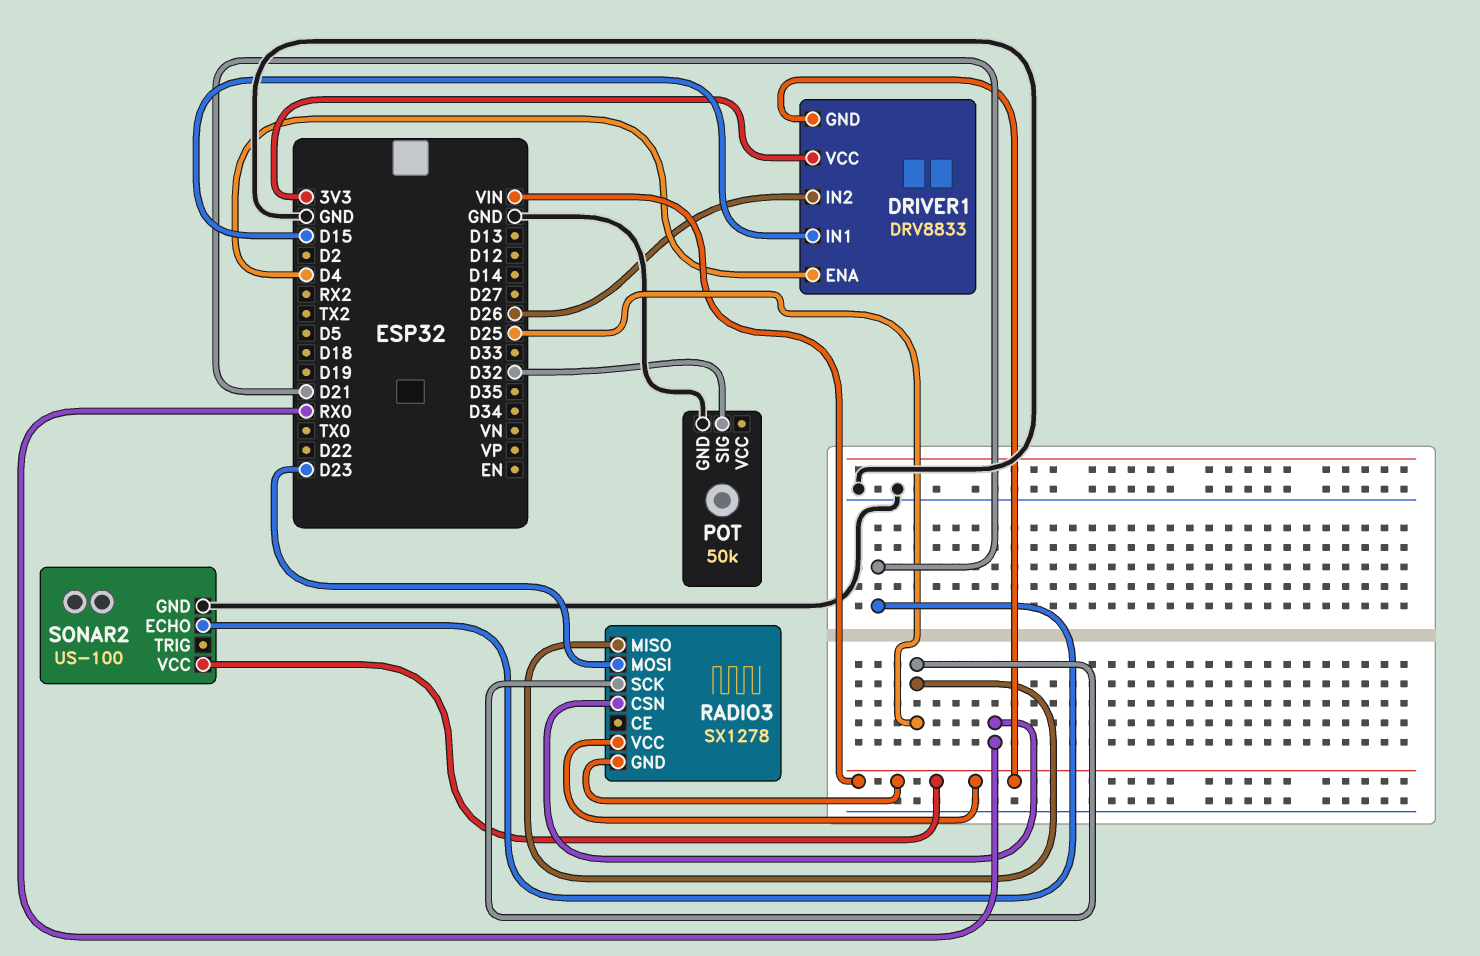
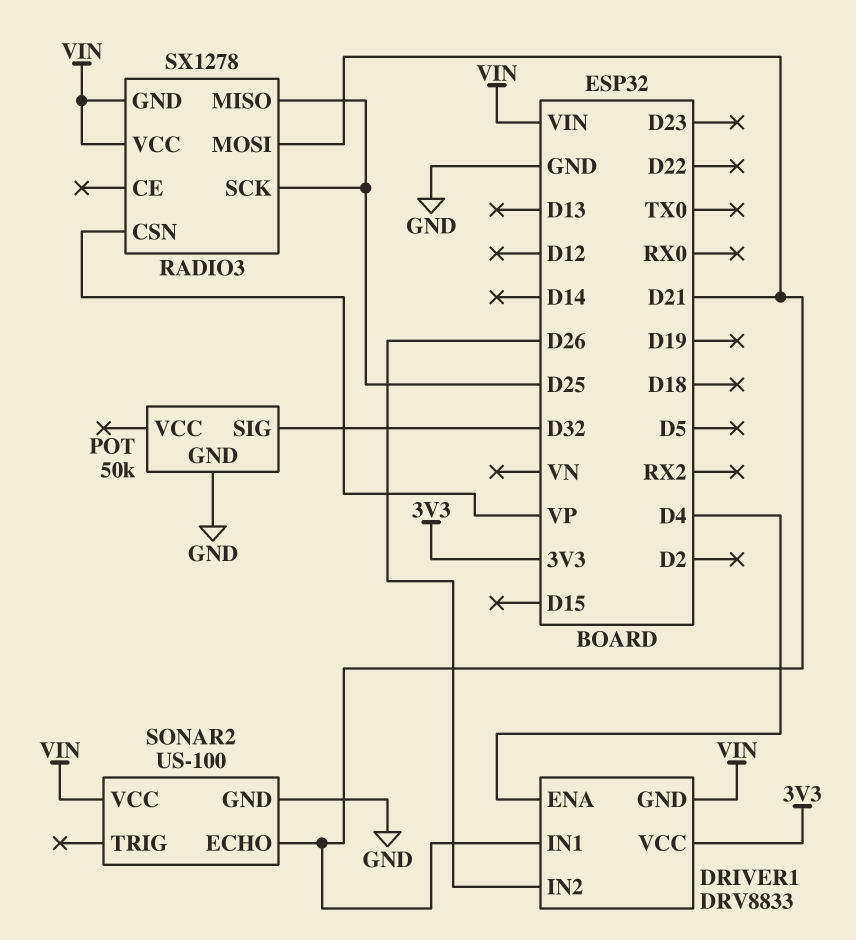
DRIVER1 pin IN1: D15 -> D21
RADIO3 pin CSN: RX0 -> VP
RADIO3 pin MOSI: D23 -> D21

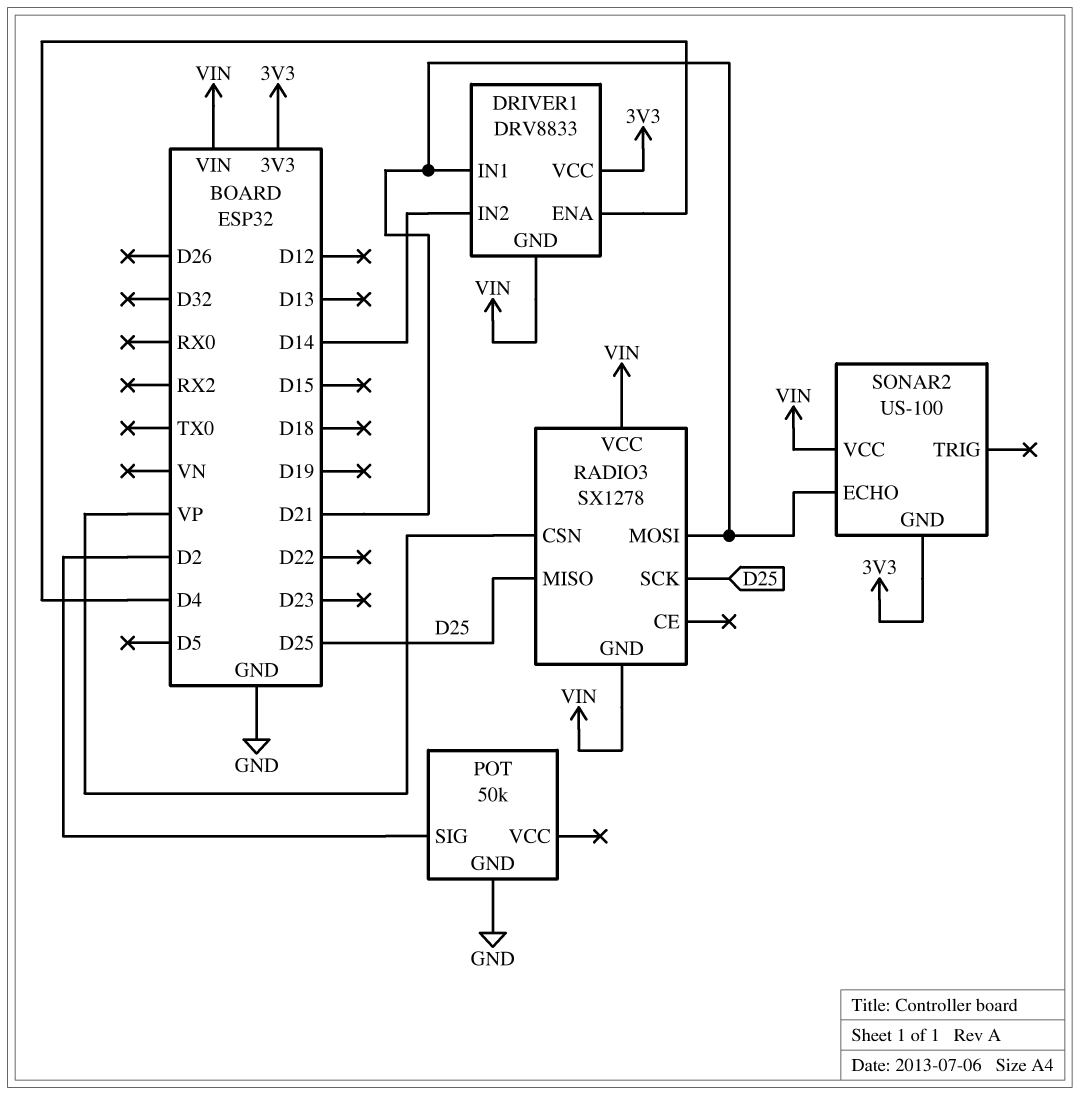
DRIVER1 pin IN2: D26 -> D14
POT pin SIG: D32 -> D2
SONAR2 pin GND: GND -> 3V3

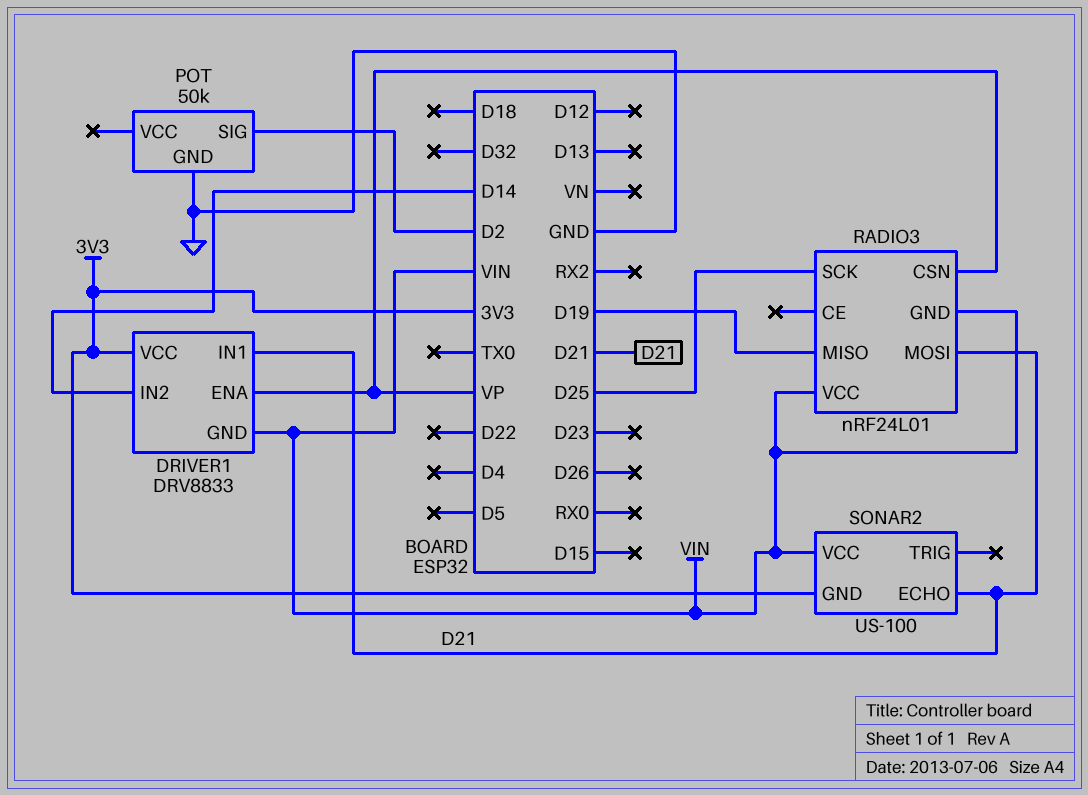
DRIVER1 pin ENA: D4 -> VP
RADIO3: SX1278 -> nRF24L01
RADIO3 pin MISO: D25 -> D19

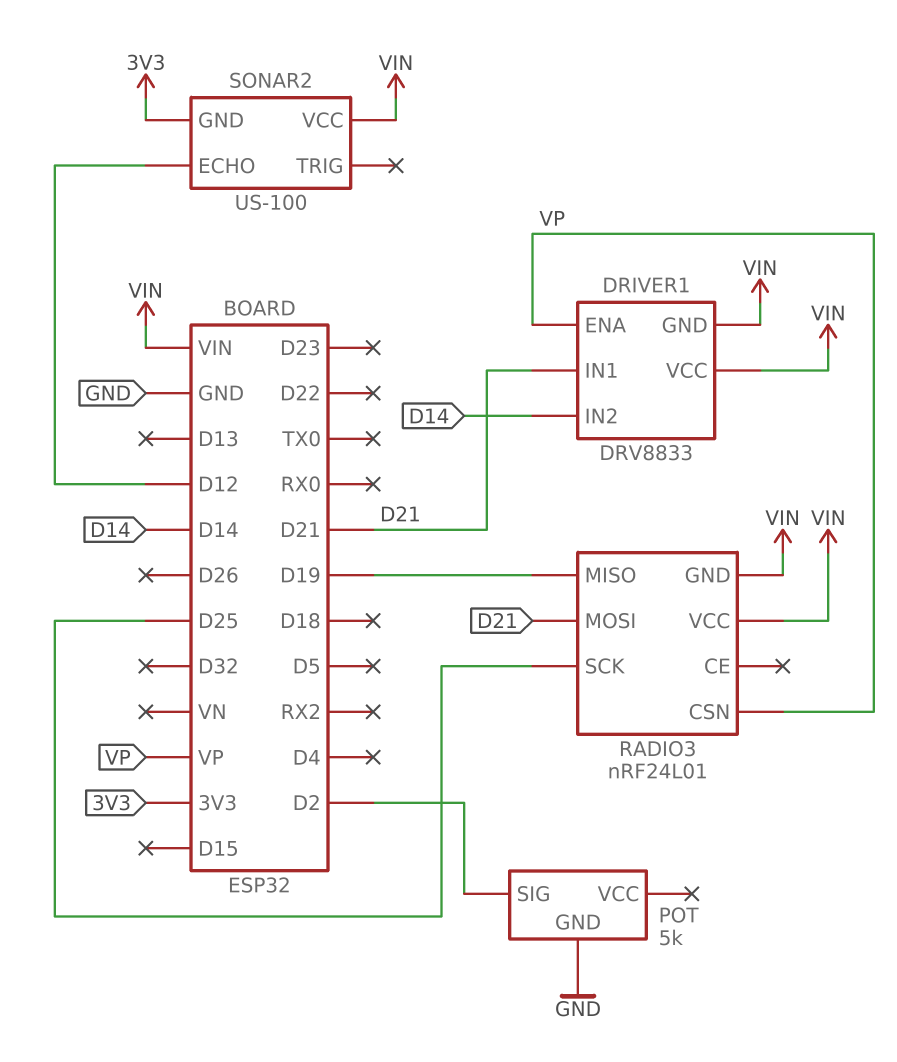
DRIVER1 pin VCC: 3V3 -> VIN
POT: 50k -> 5k
SONAR2 pin ECHO: D21 -> D12

